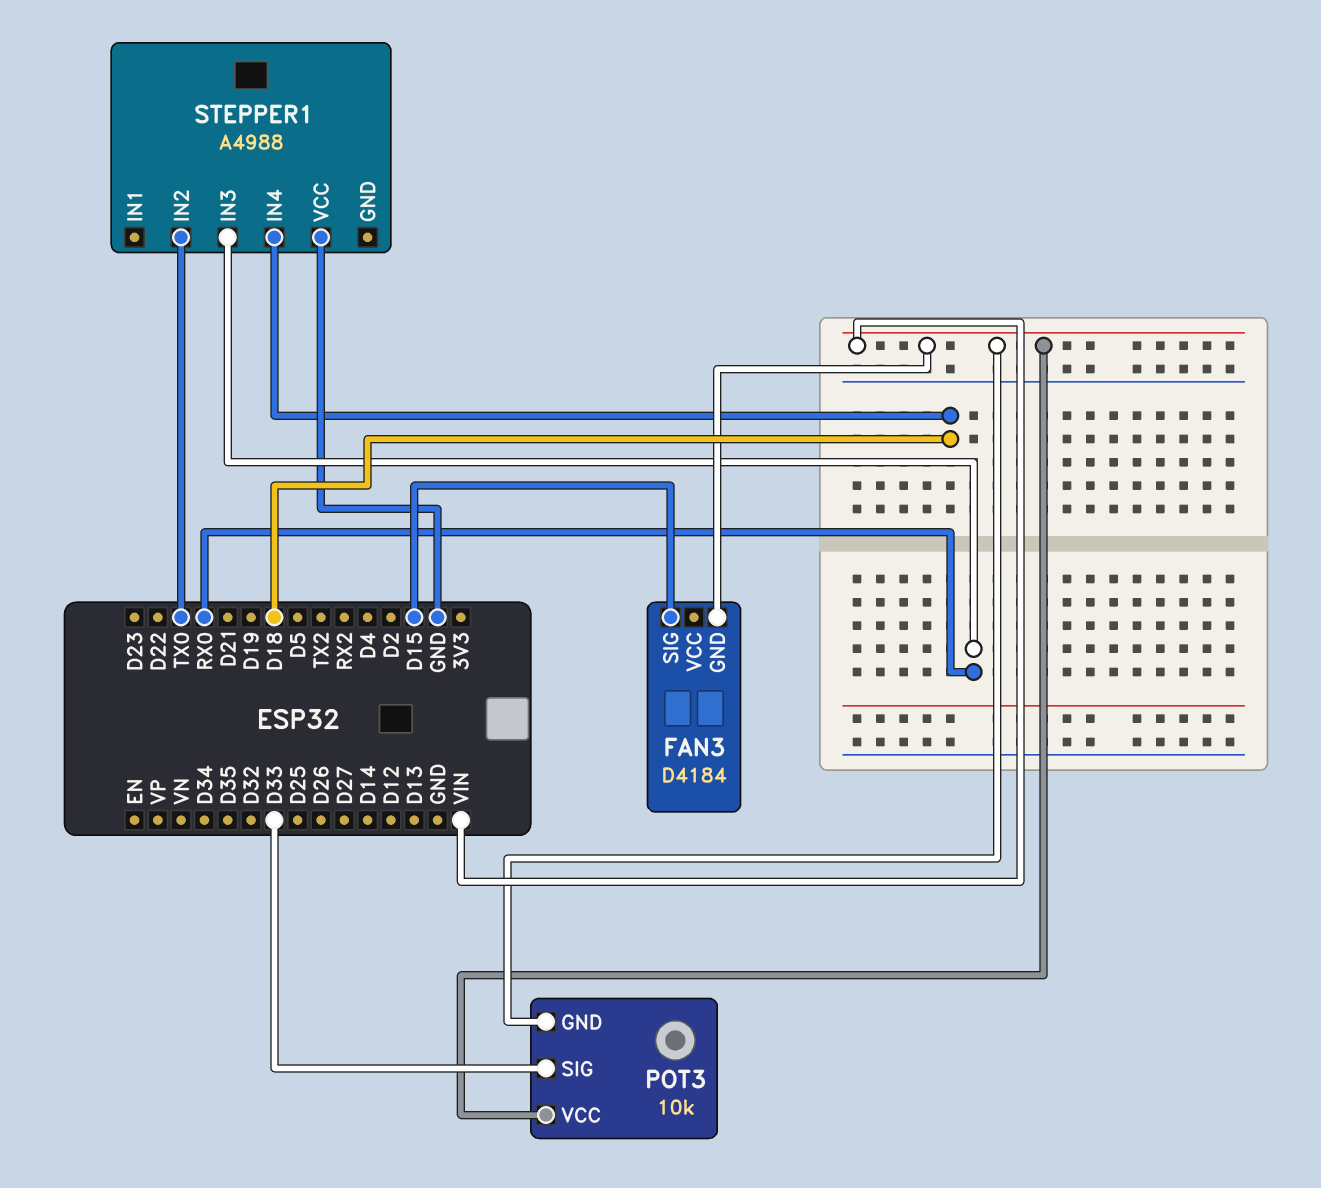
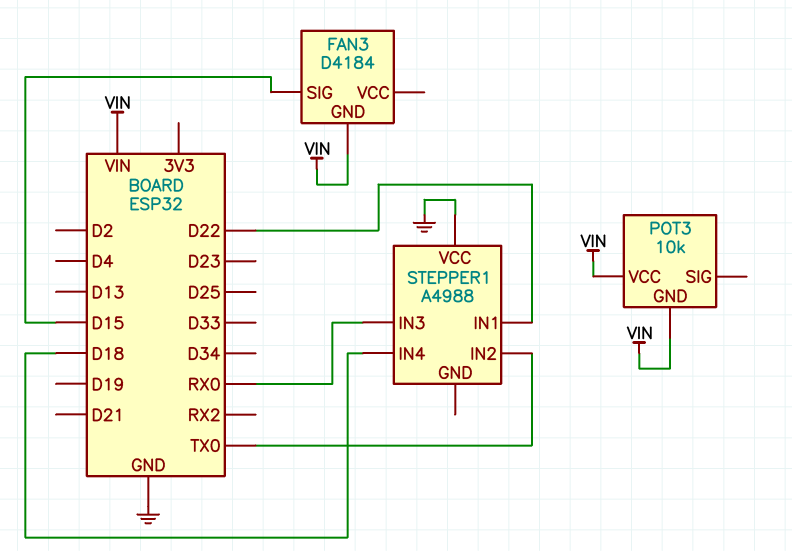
POT3 pin SIG: D33 -> none
STEPPER1 pin IN1: none -> D22

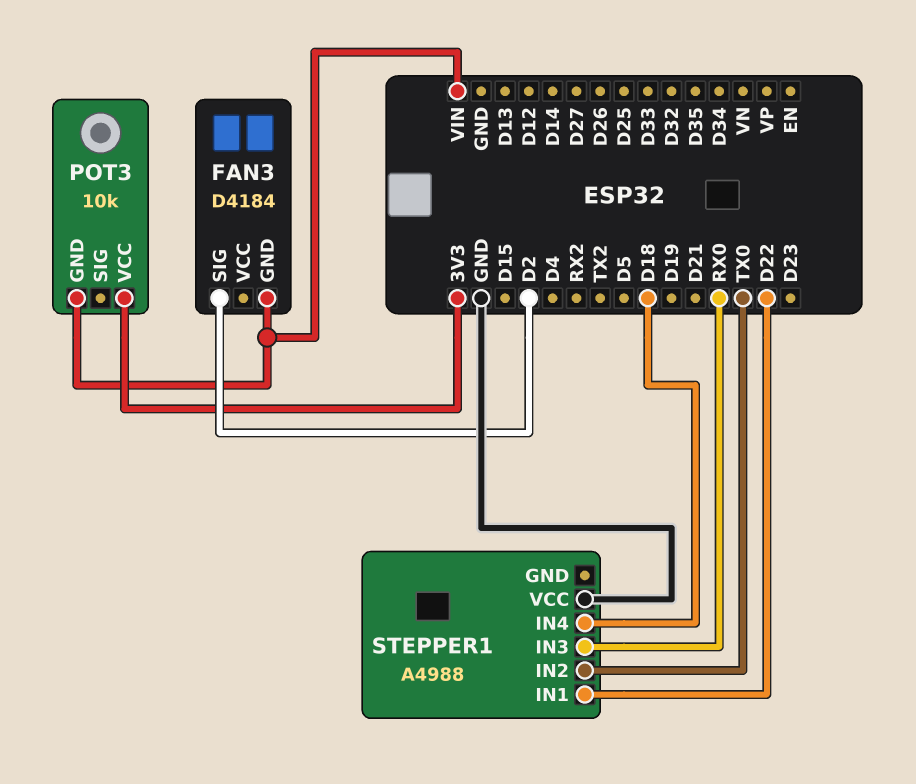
FAN3 pin SIG: D15 -> D2
POT3 pin VCC: VIN -> 3V3

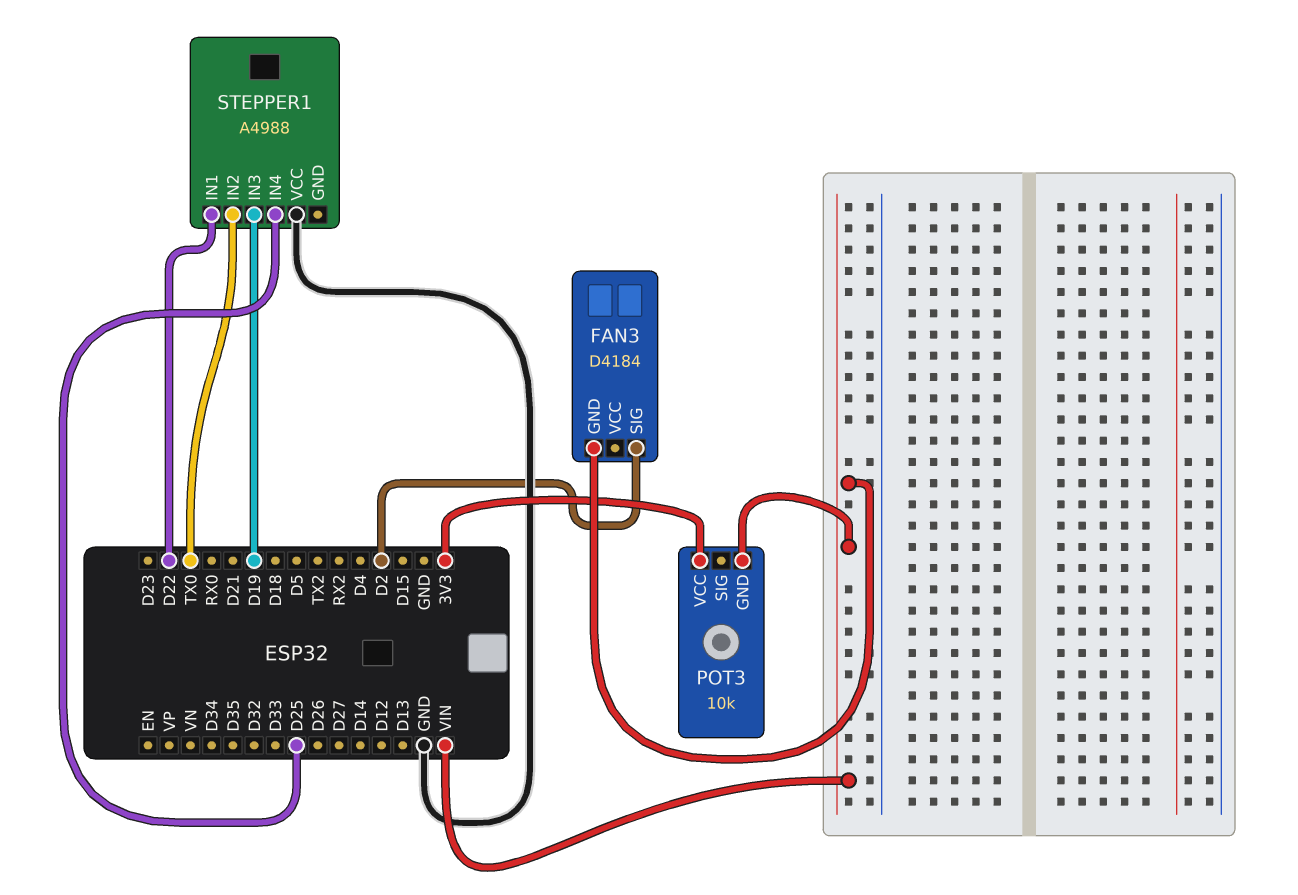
STEPPER1 pin IN3: RX0 -> D19
STEPPER1 pin IN4: D18 -> D25

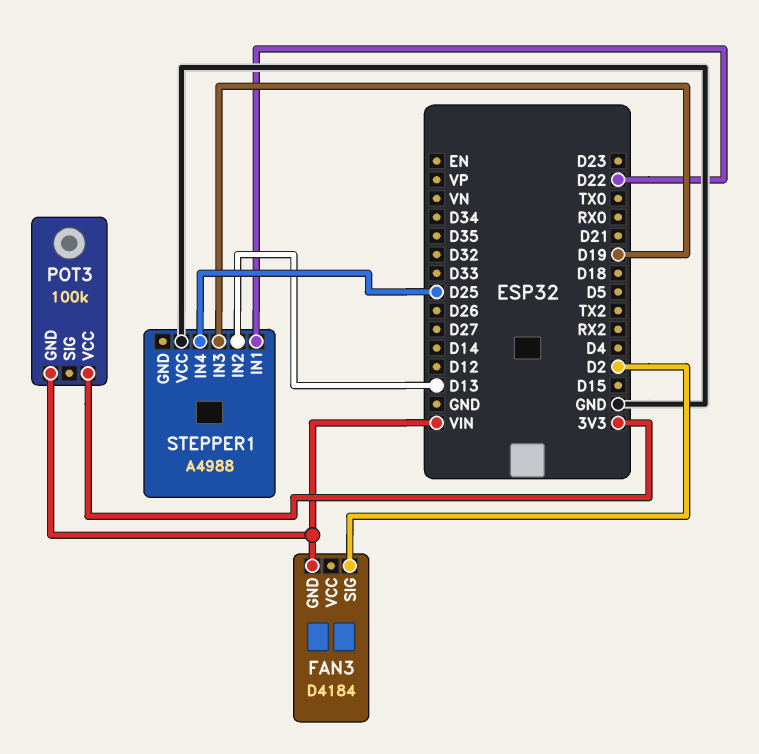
POT3: 10k -> 100k
STEPPER1 pin IN2: TX0 -> D13

